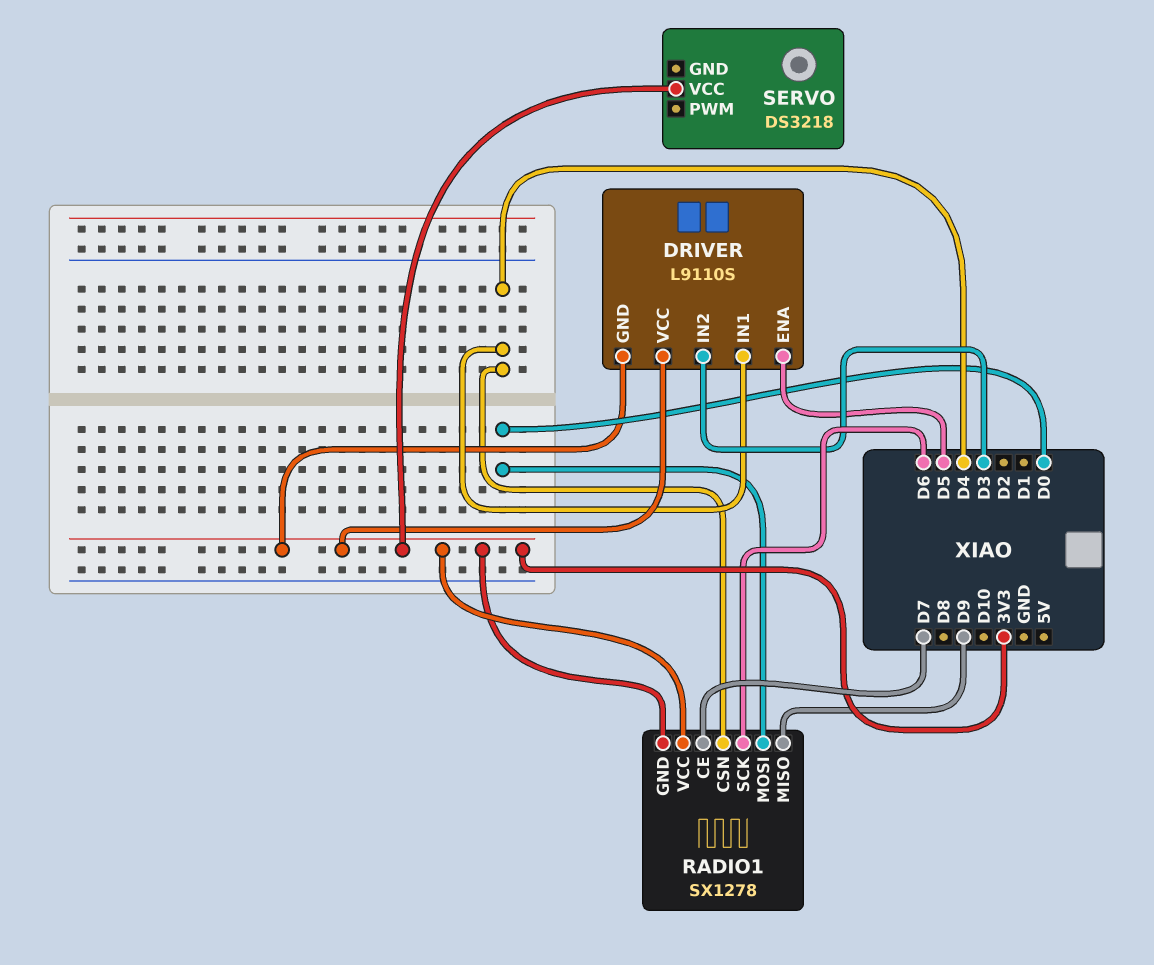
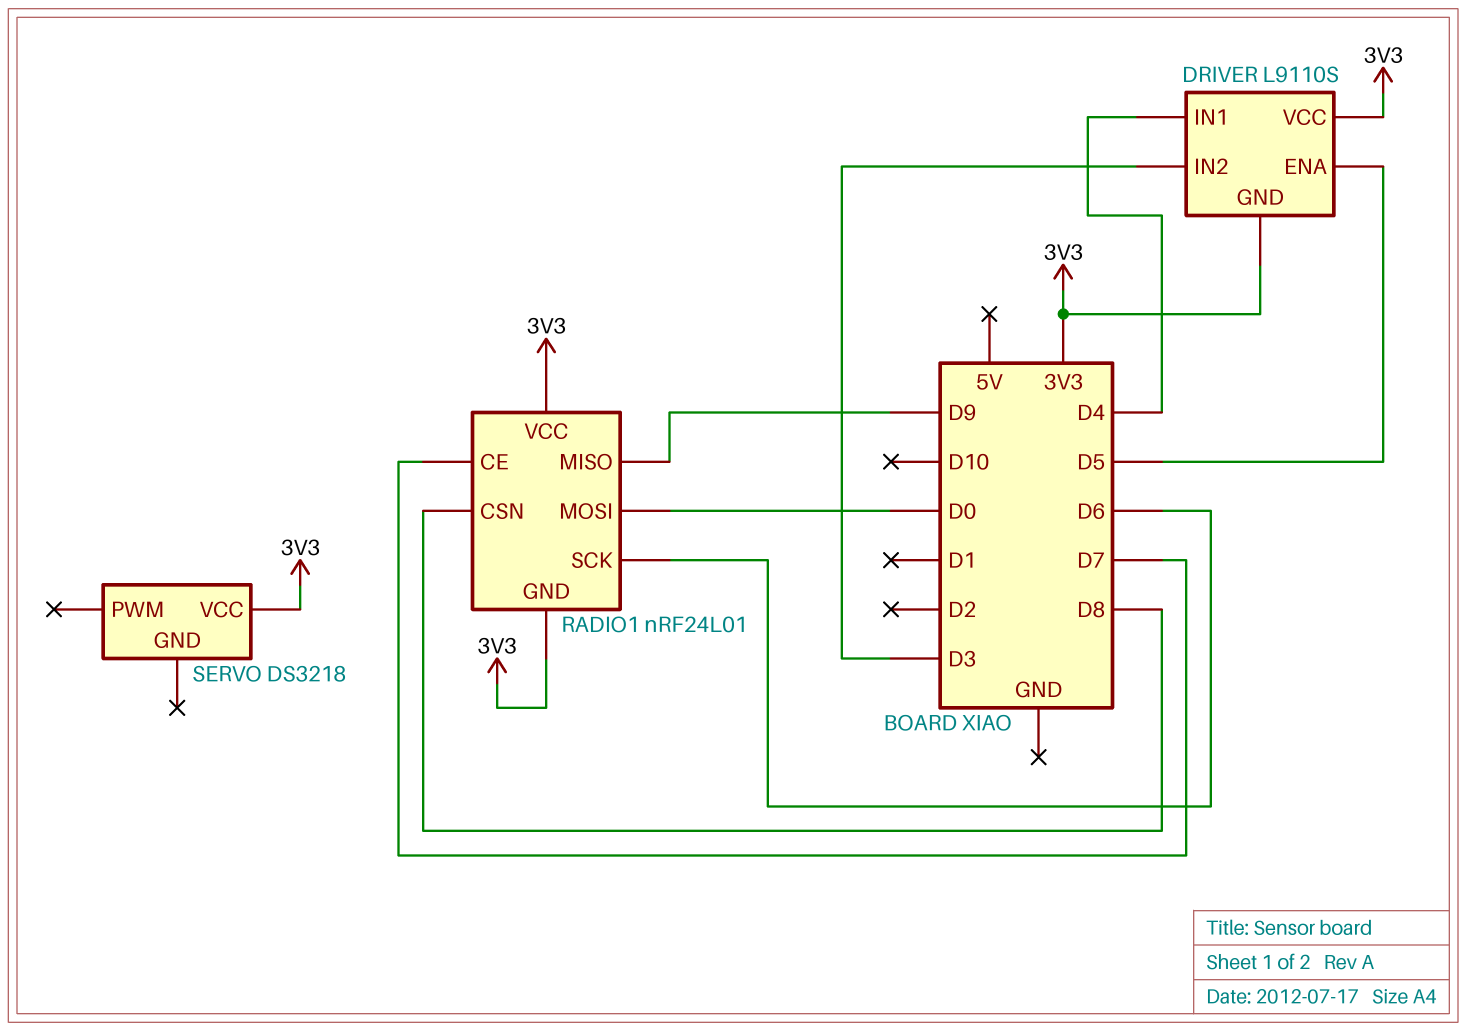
RADIO1: SX1278 -> nRF24L01
RADIO1 pin CSN: D4 -> D8

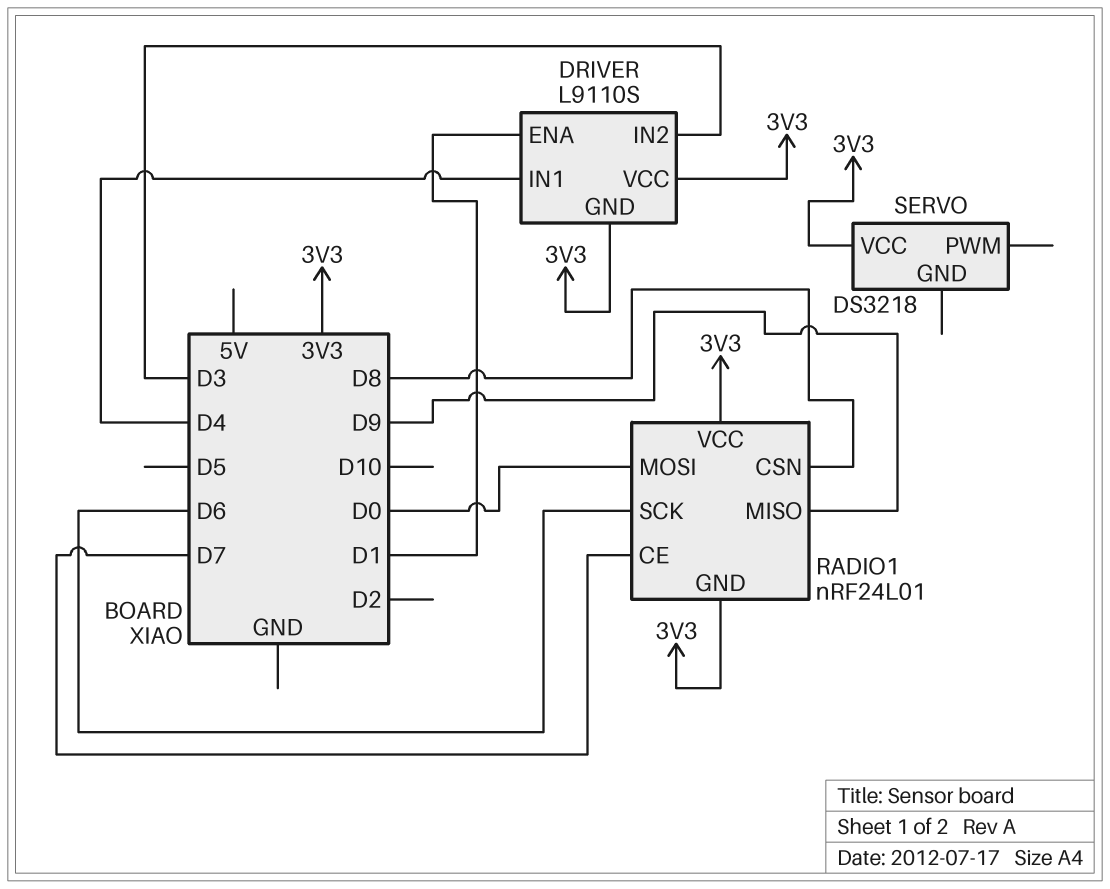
DRIVER pin ENA: D5 -> D1

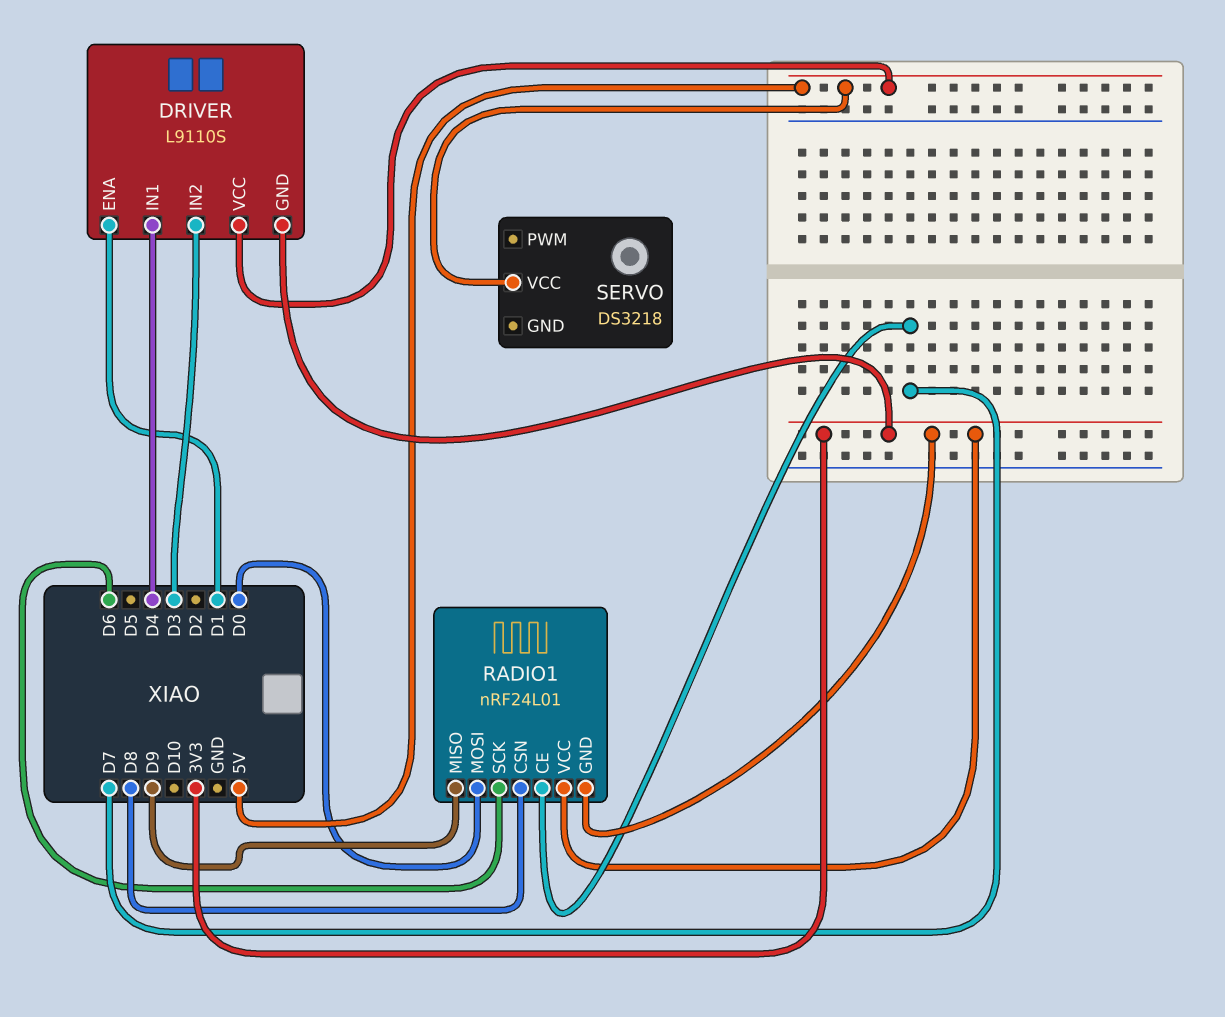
DRIVER pin VCC: 3V3 -> 5V
SERVO pin VCC: 3V3 -> 5V

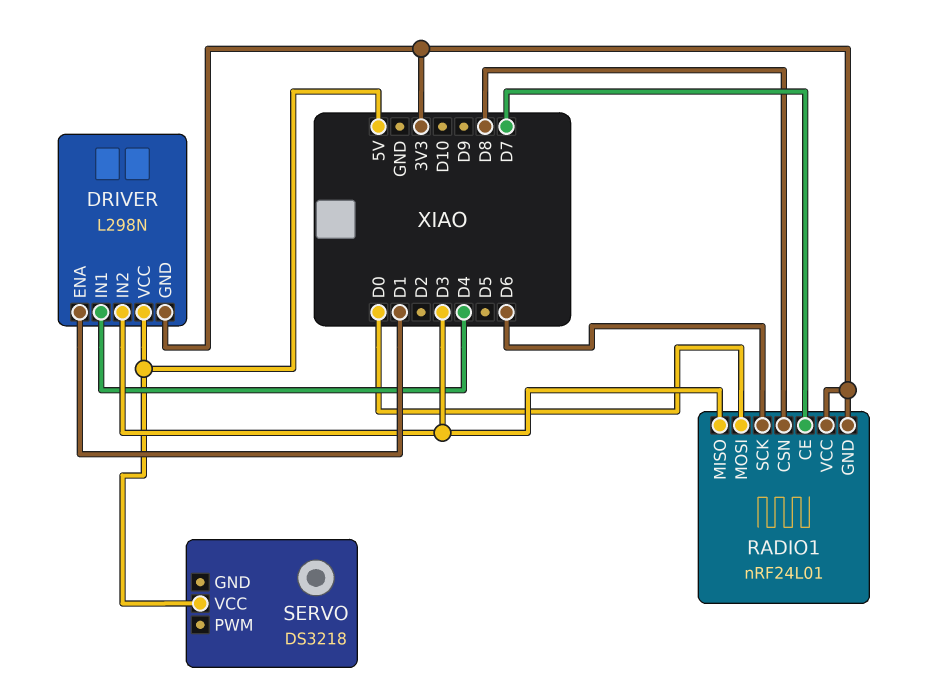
DRIVER: L9110S -> L298N
RADIO1 pin MISO: D9 -> D3

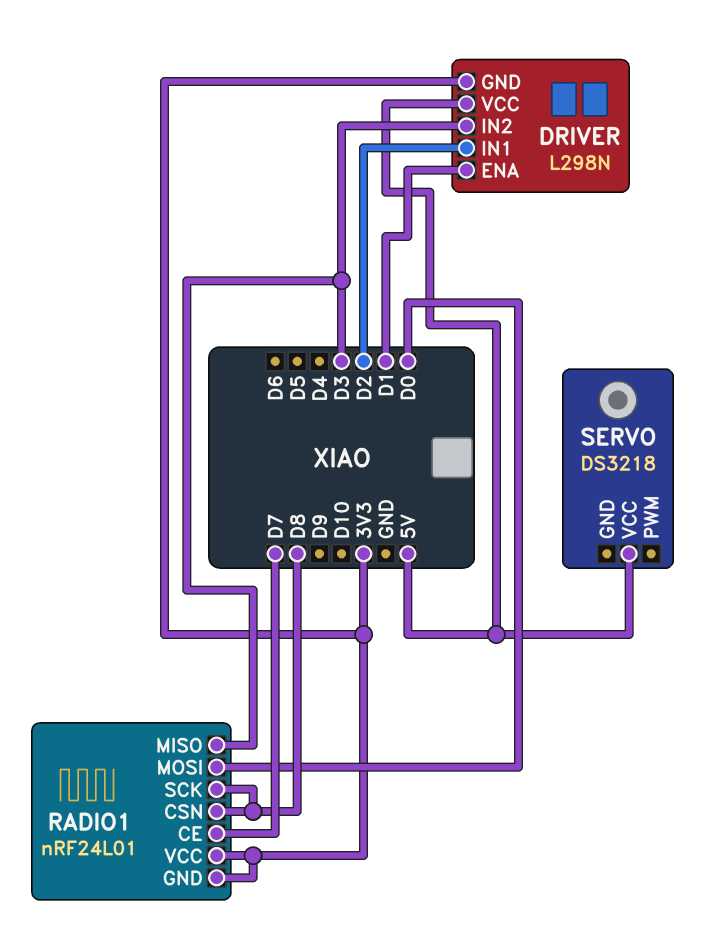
DRIVER pin IN1: D4 -> D2
RADIO1 pin SCK: D6 -> D8

